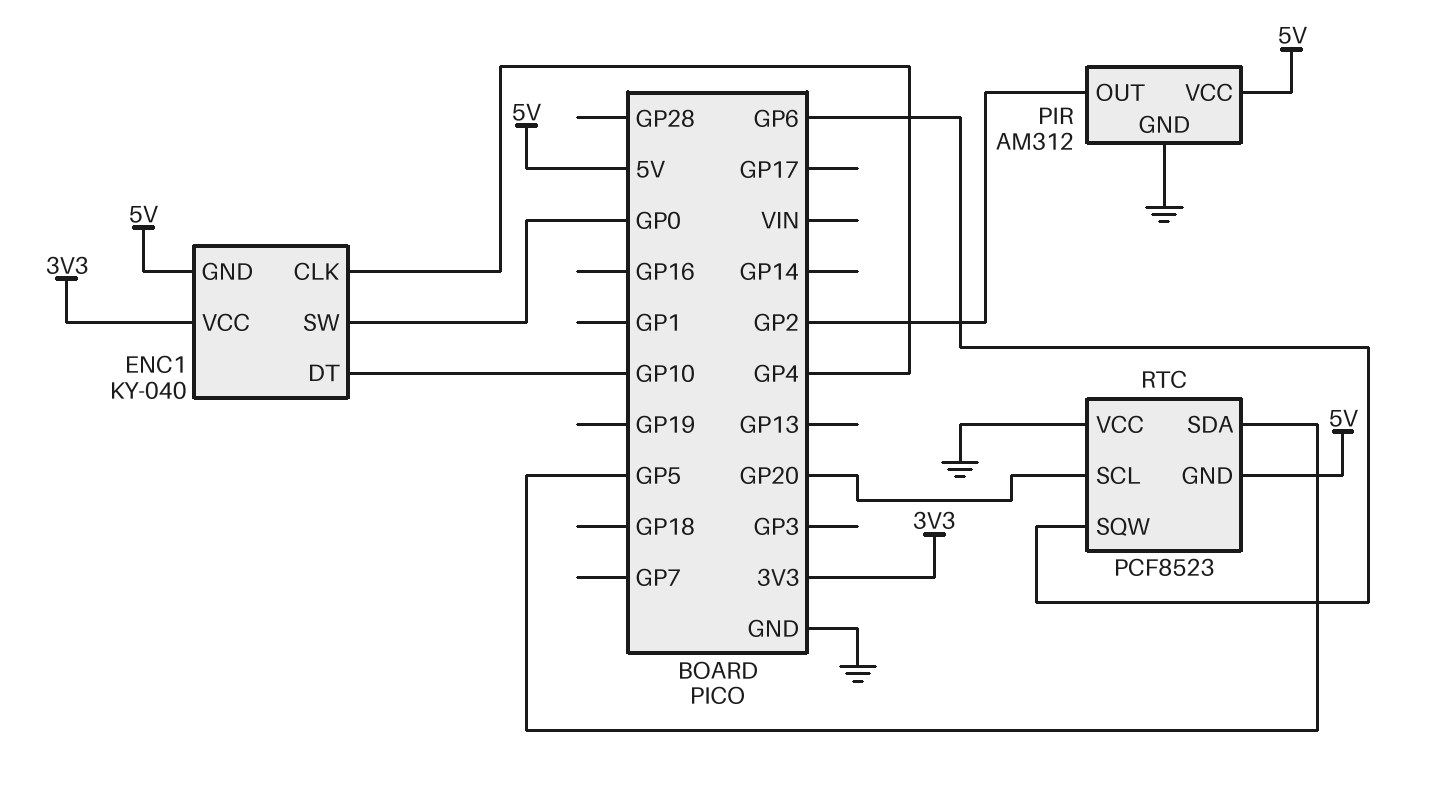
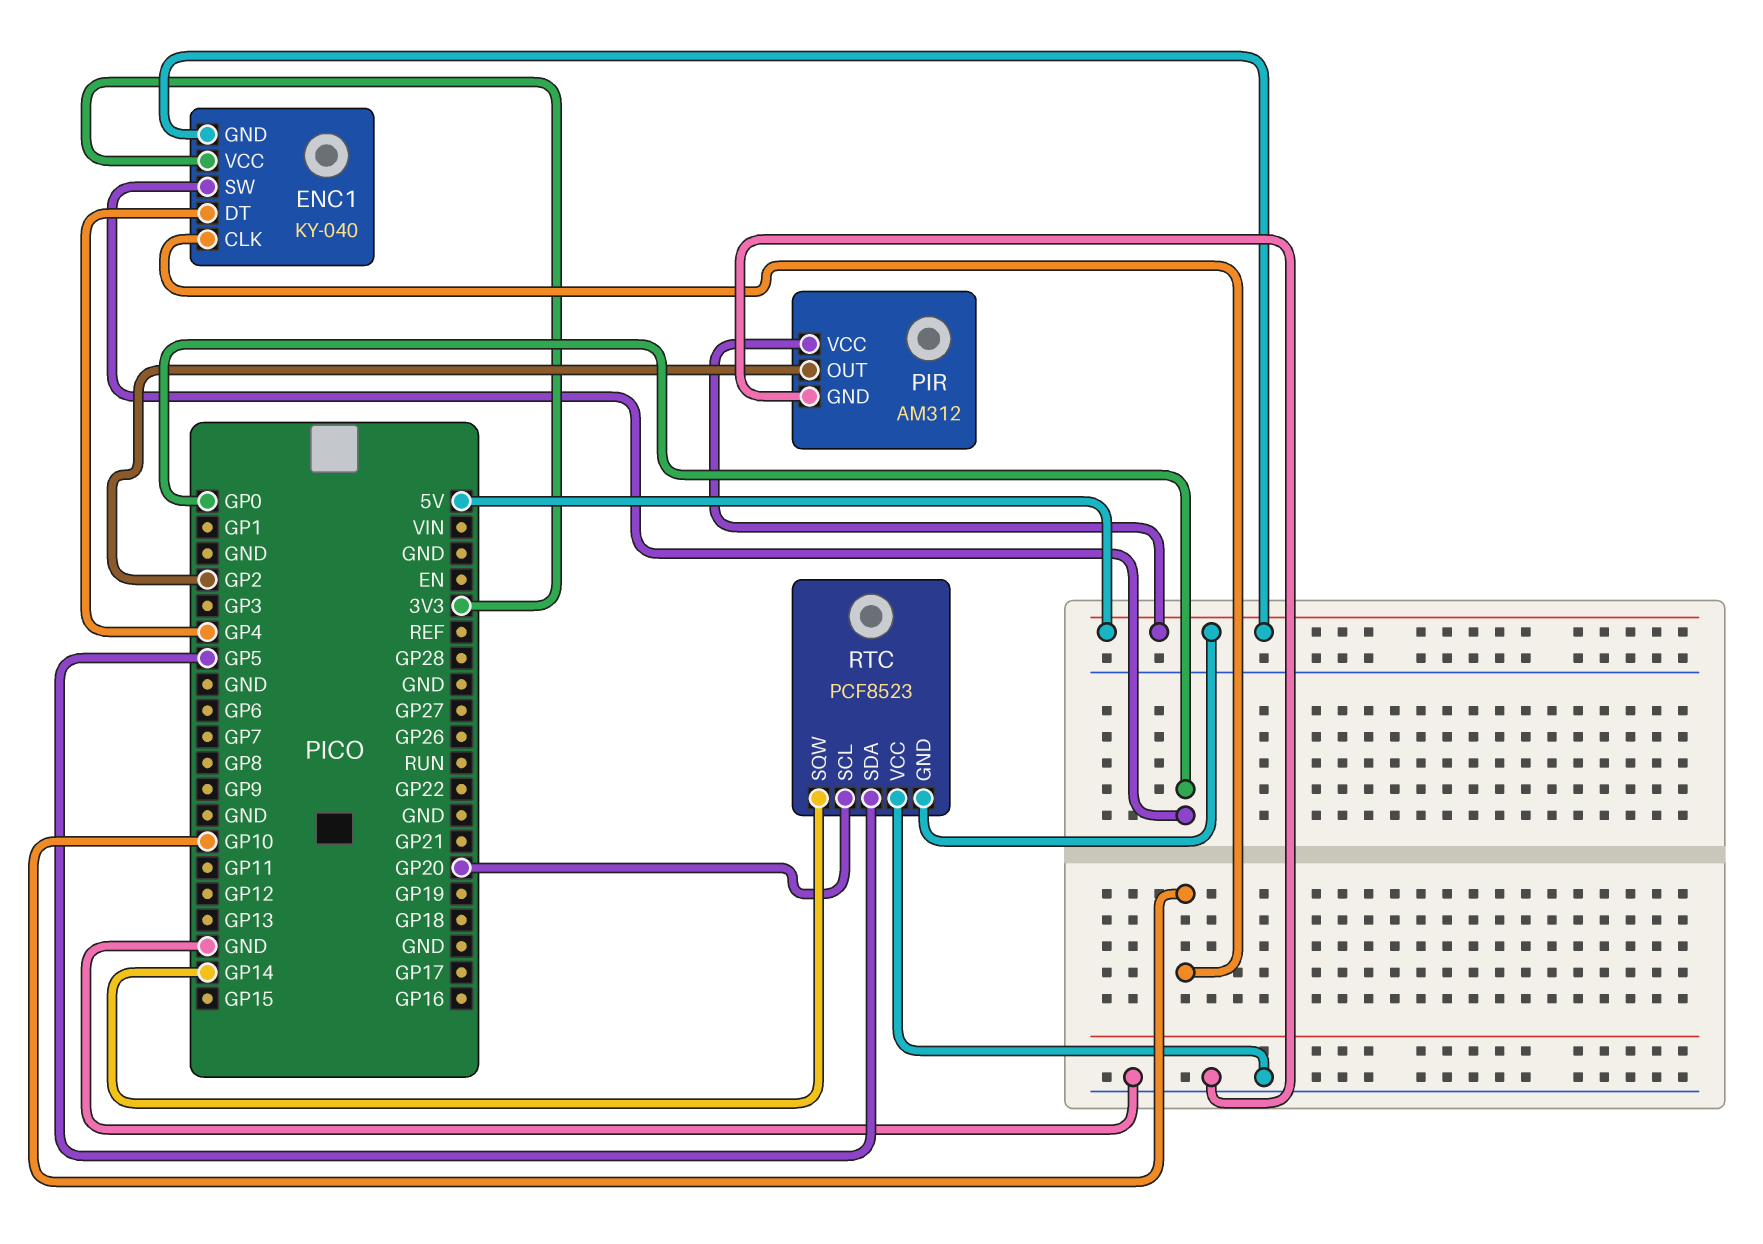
ENC1 pin CLK: GP4 -> GP10
ENC1 pin DT: GP10 -> GP4
RTC pin SQW: GP6 -> GP14

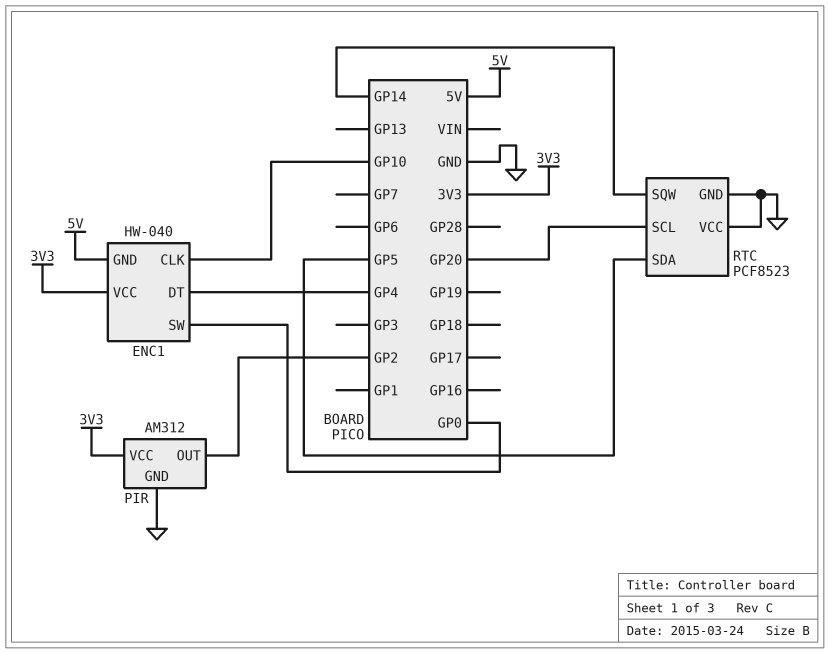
ENC1: KY-040 -> HW-040
PIR pin VCC: 5V -> 3V3
RTC pin GND: 5V -> GND

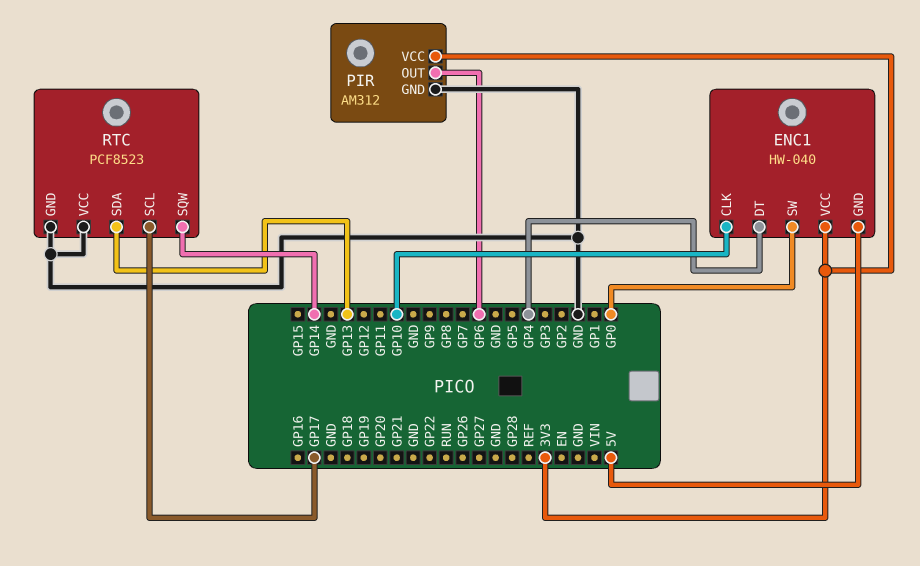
PIR pin OUT: GP2 -> GP6
RTC pin SCL: GP20 -> GP17
RTC pin SDA: GP5 -> GP13

